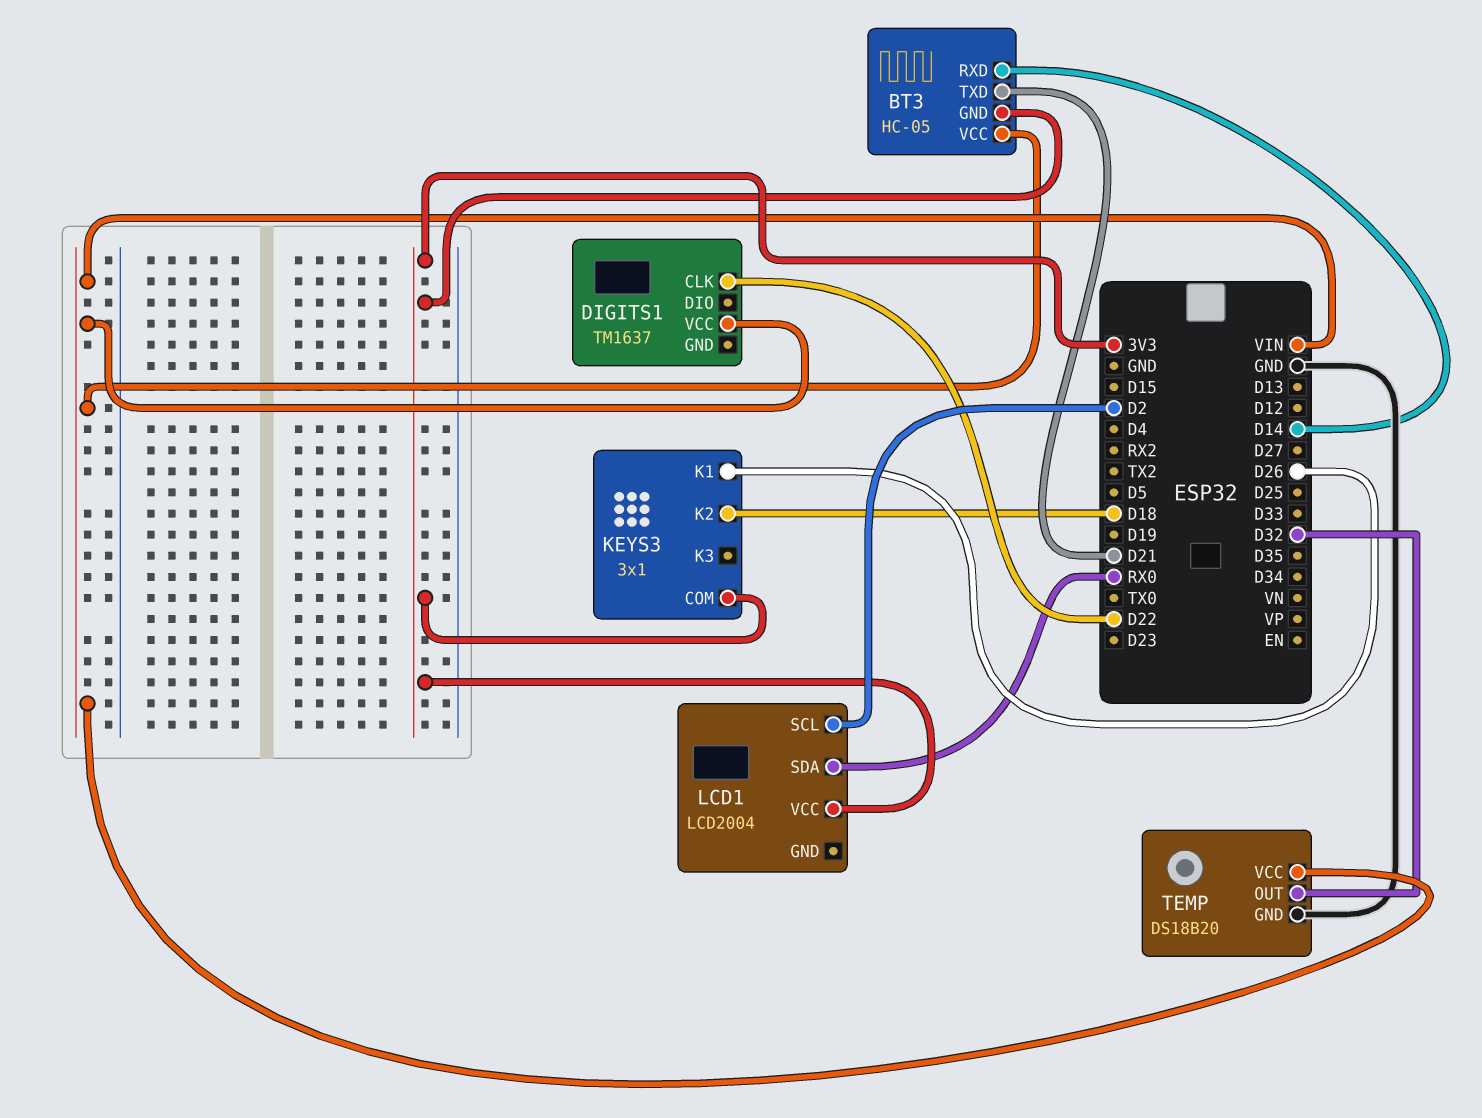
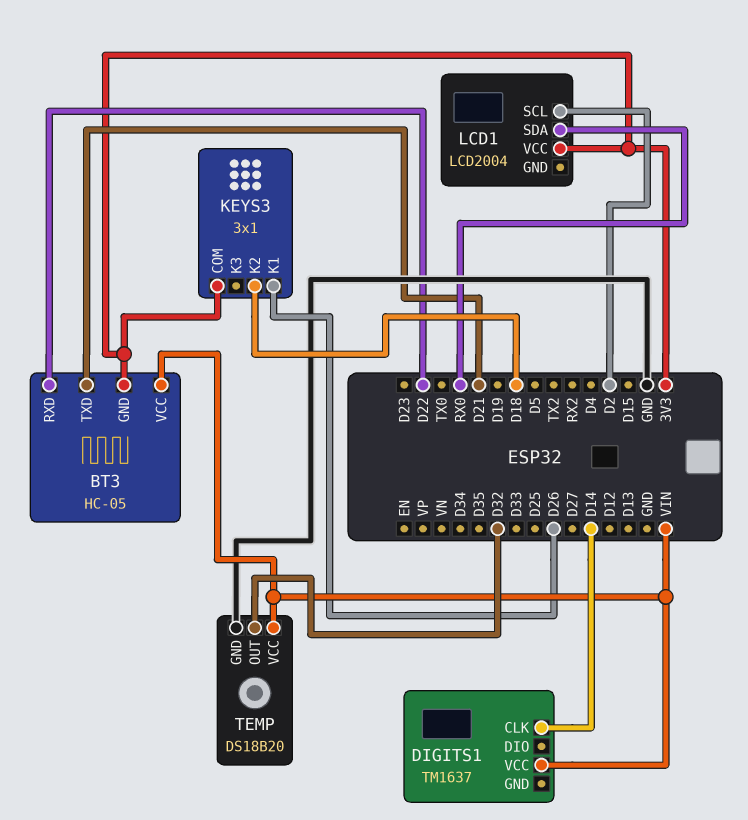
BT3 pin RXD: D14 -> D22
DIGITS1 pin CLK: D22 -> D14

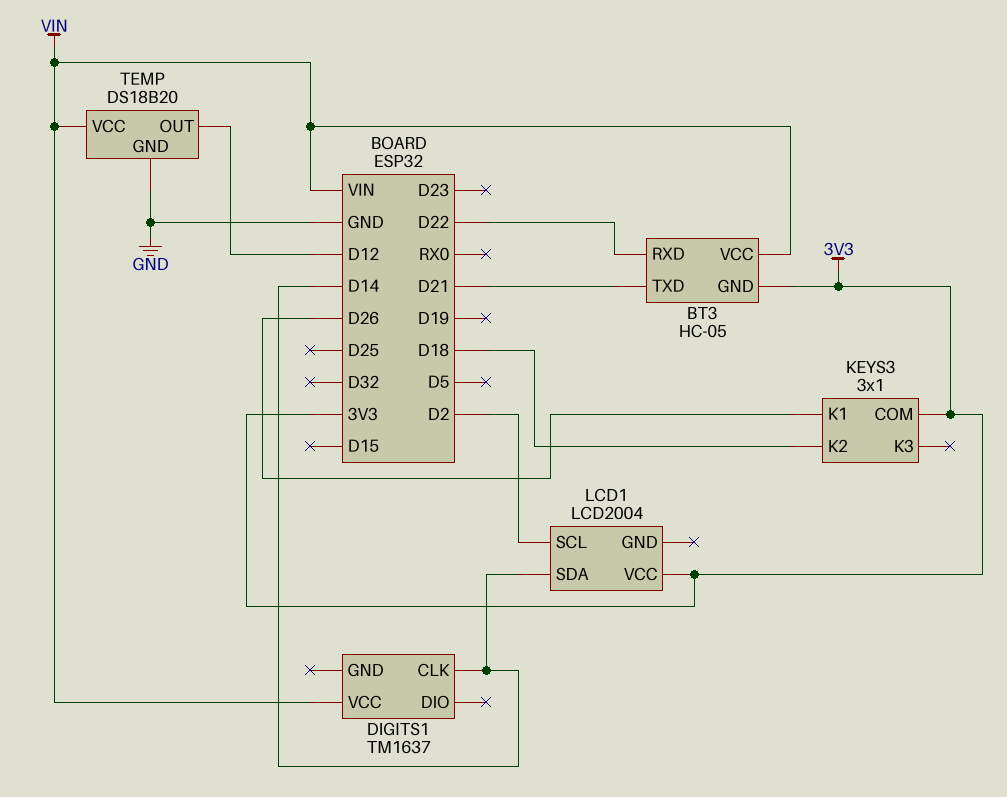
LCD1 pin SDA: RX0 -> D14
TEMP pin OUT: D32 -> D12

